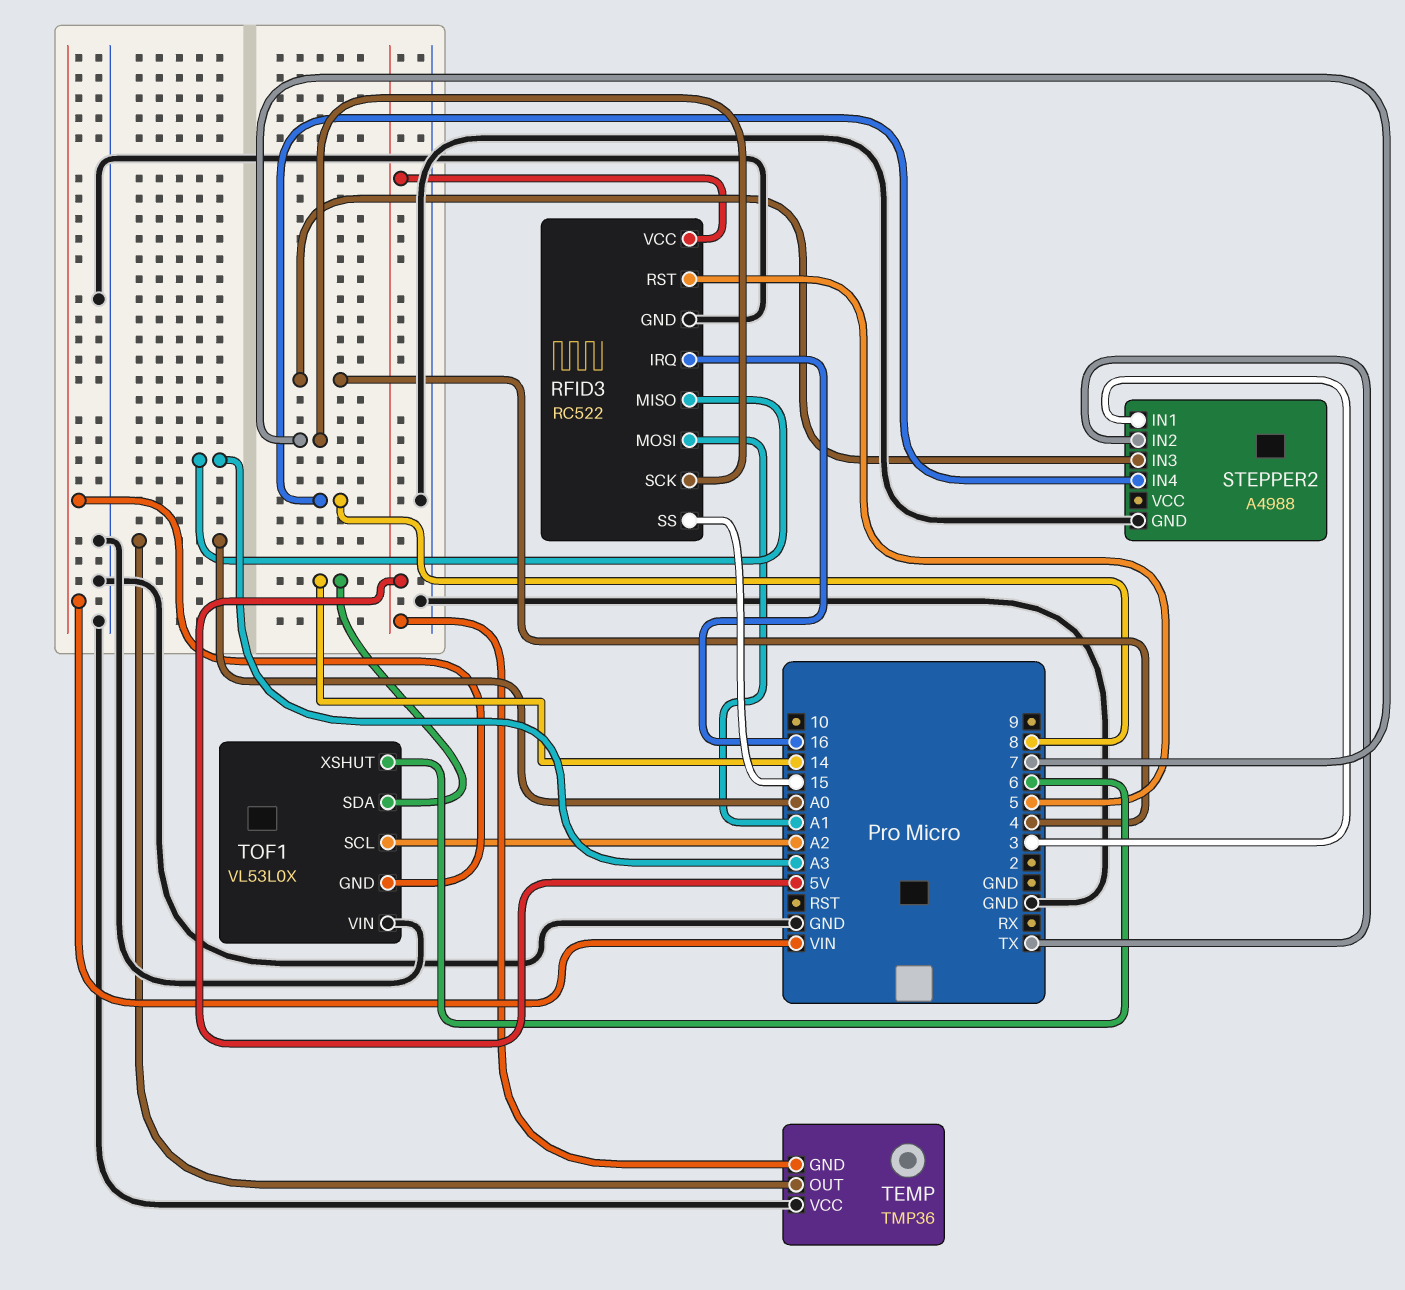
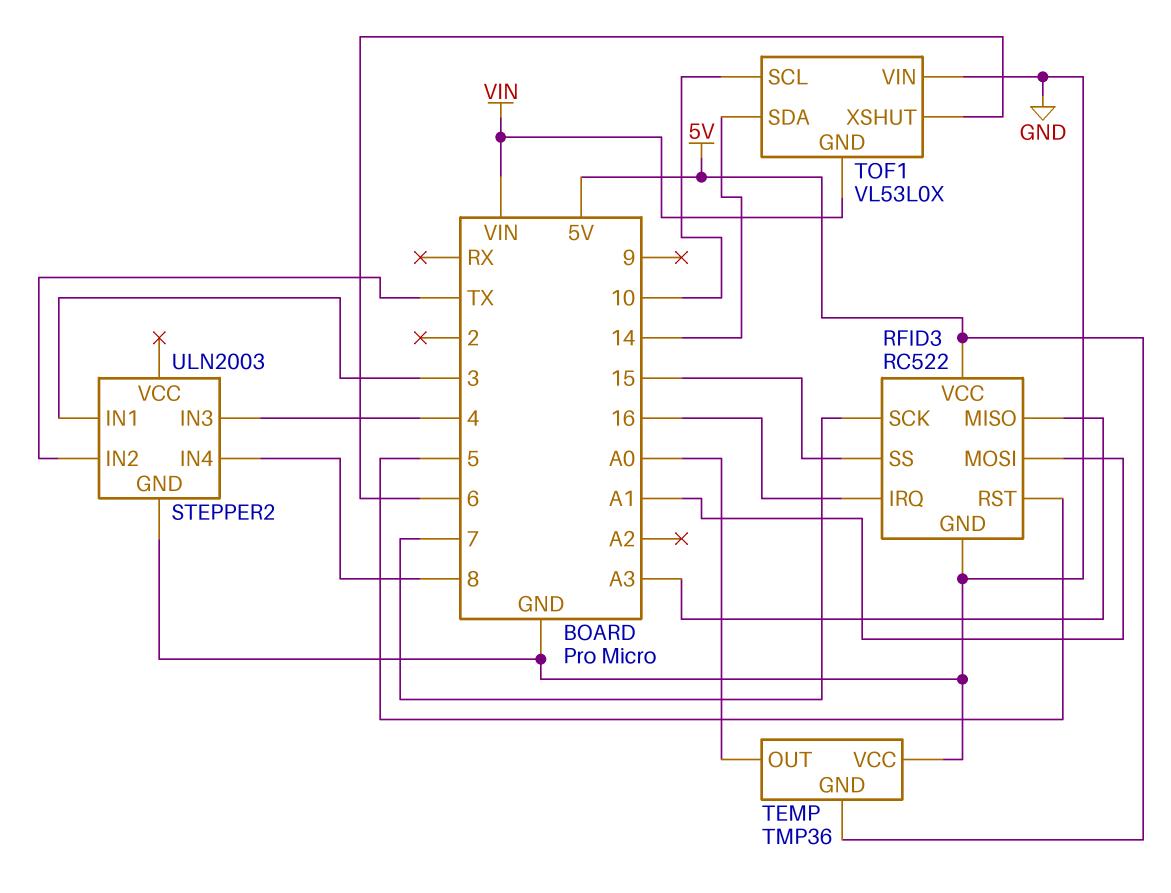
STEPPER2: A4988 -> ULN2003
TOF1 pin SCL: A2 -> 10

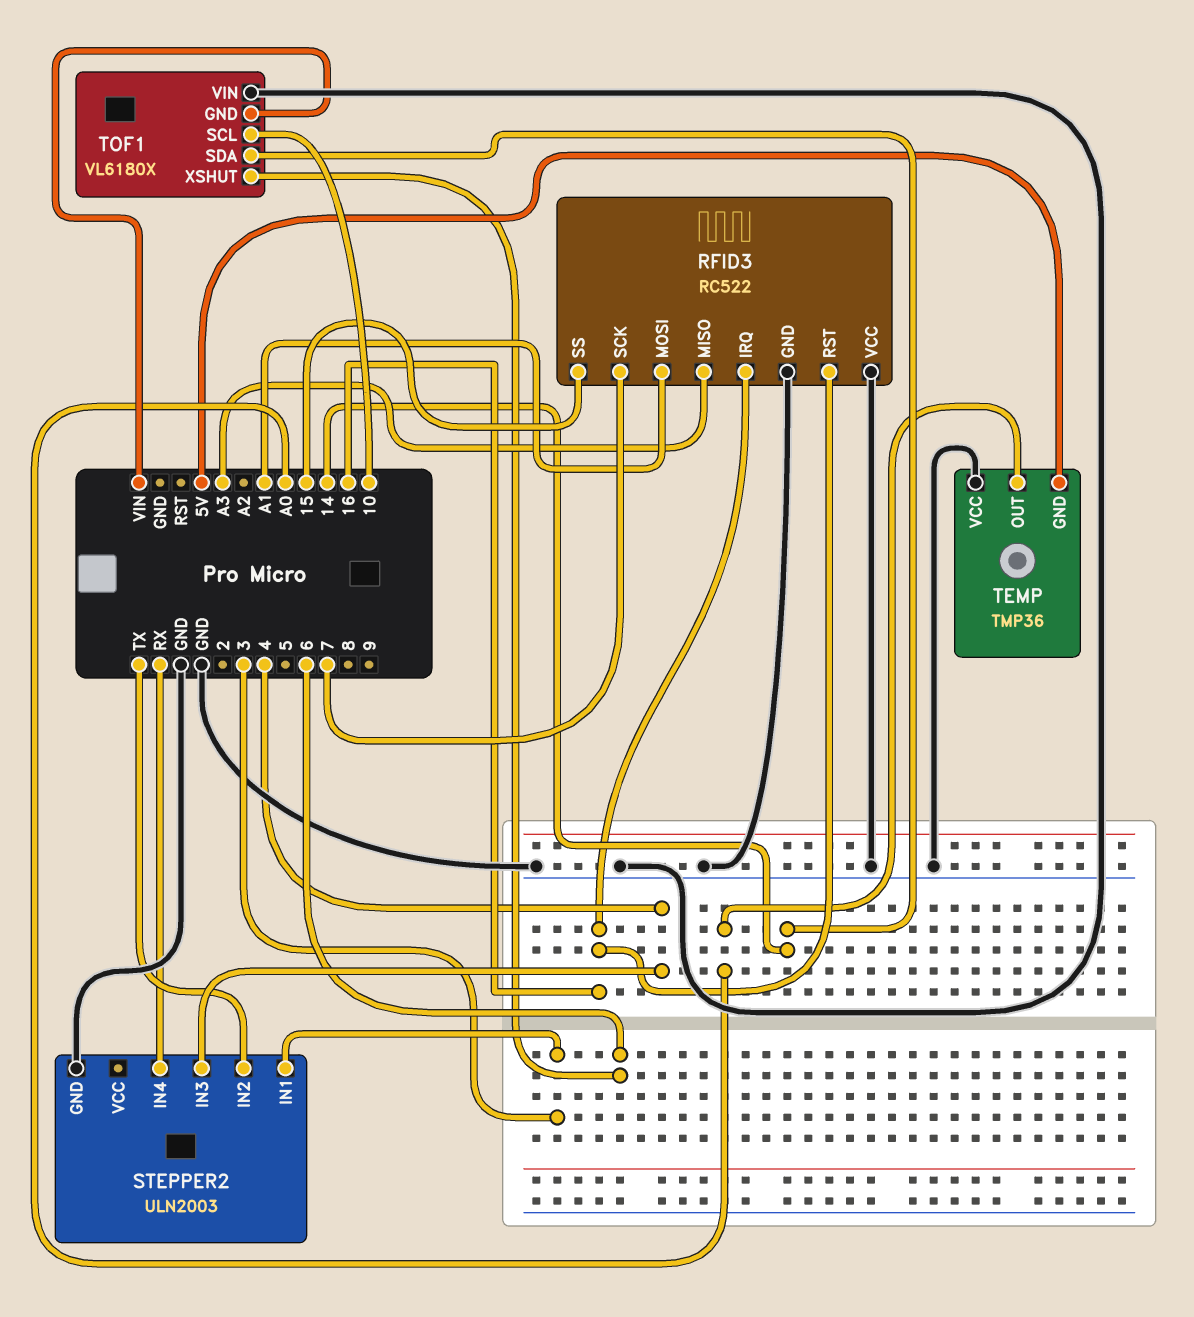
RFID3 pin RST: 5 -> 16
RFID3 pin VCC: 5V -> GND
STEPPER2 pin IN4: 8 -> RX
TOF1: VL53L0X -> VL6180X

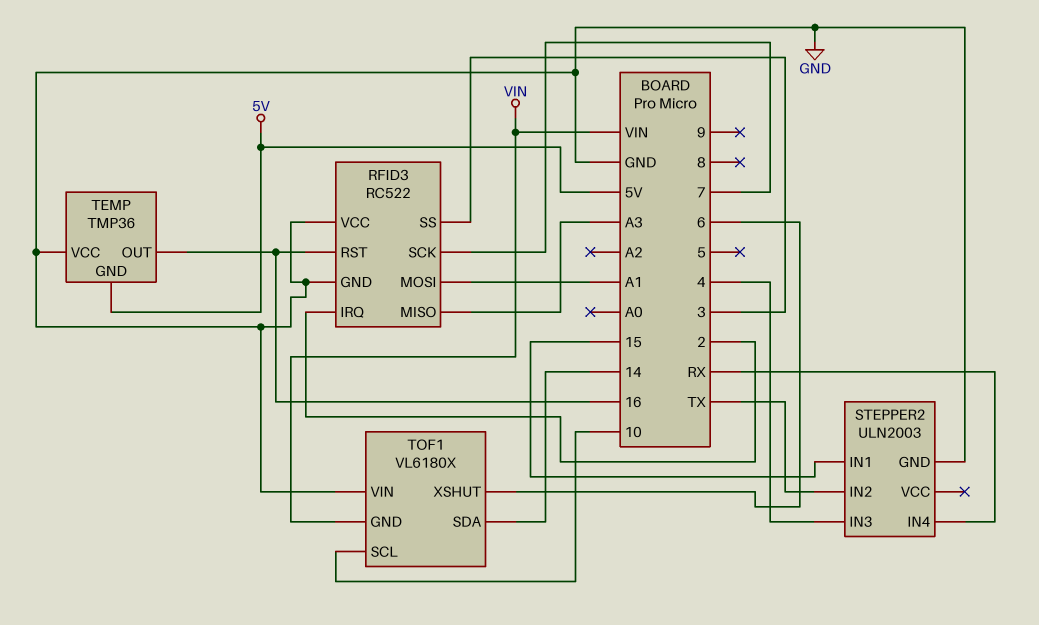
RFID3 pin IRQ: 16 -> 2
RFID3 pin SS: 15 -> 3
STEPPER2 pin IN1: 3 -> 15
TEMP pin OUT: A0 -> 16

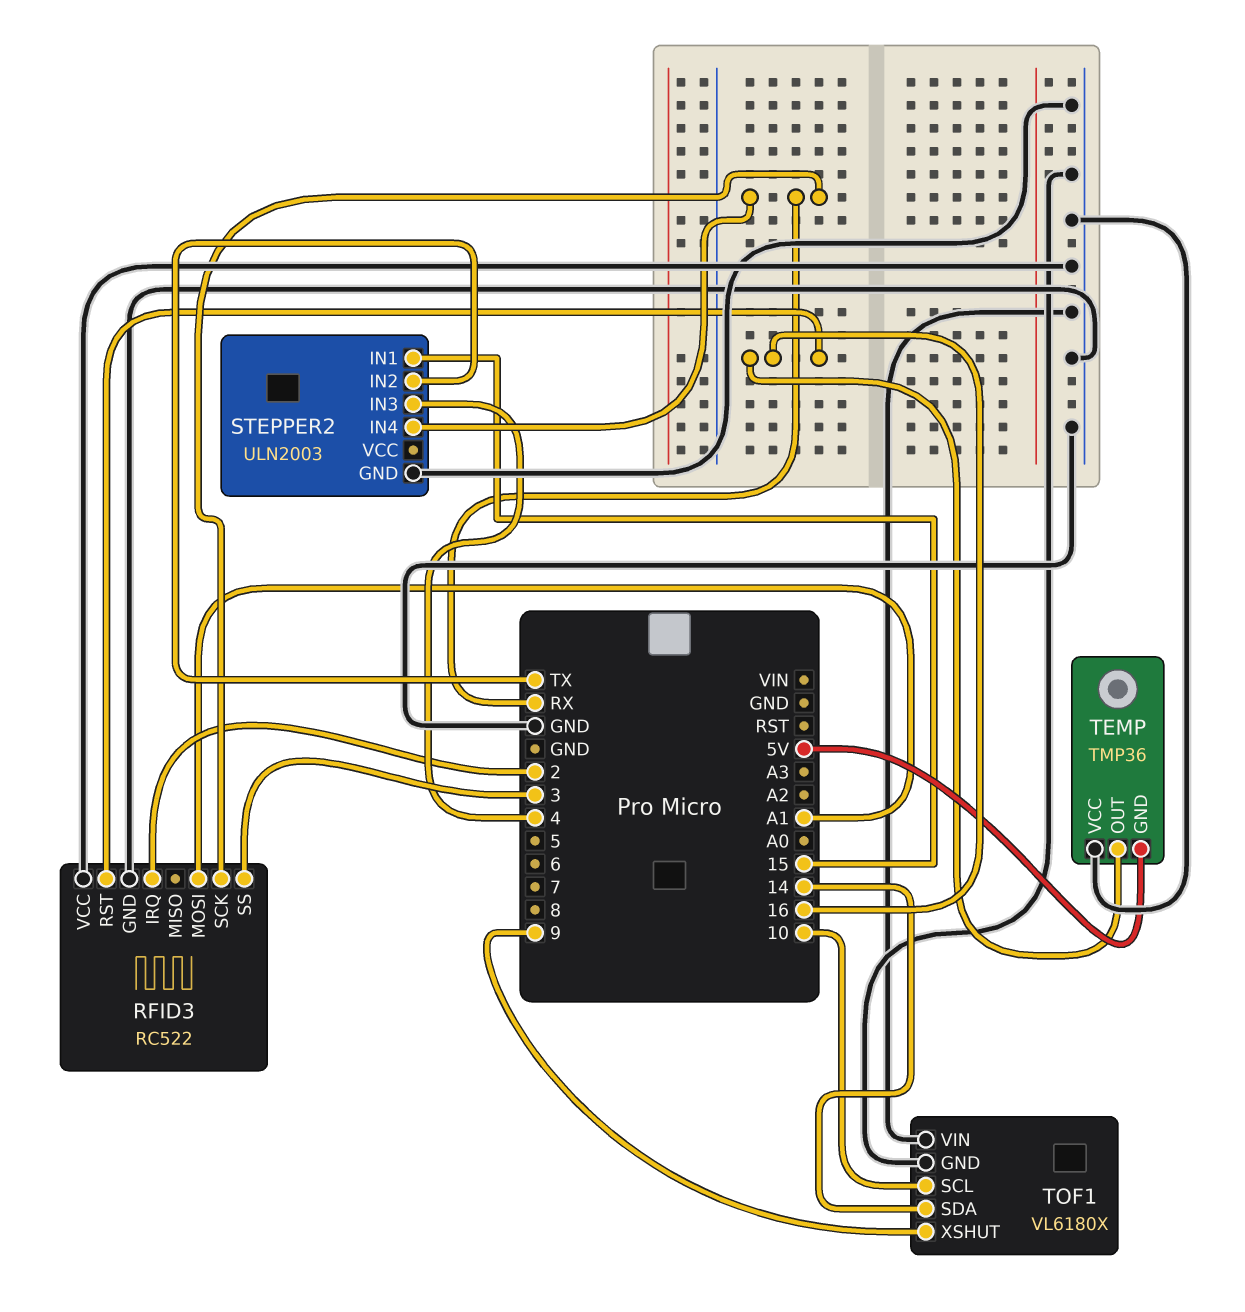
RFID3 pin MISO: A3 -> none
RFID3 pin SCK: 7 -> RX
TOF1 pin GND: VIN -> GND
TOF1 pin XSHUT: 6 -> 9

